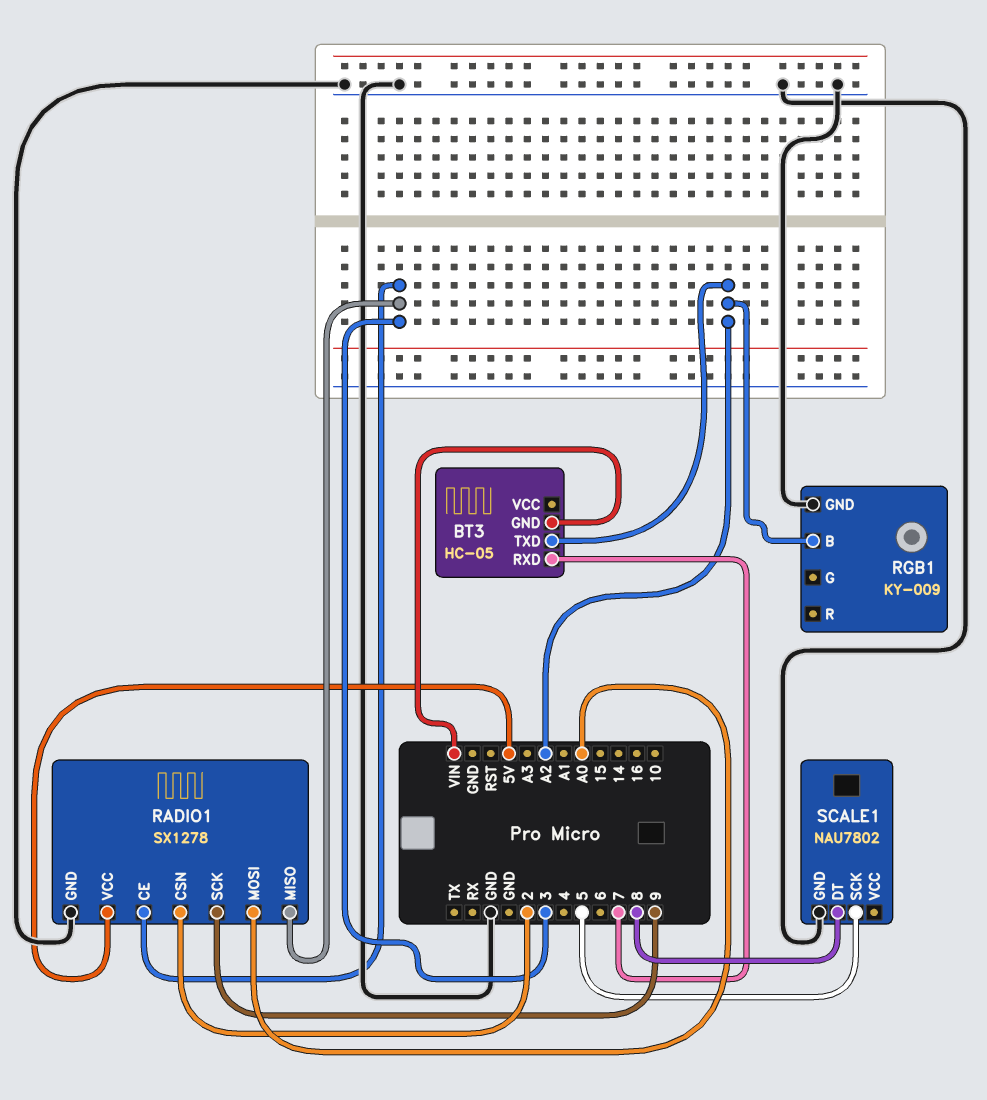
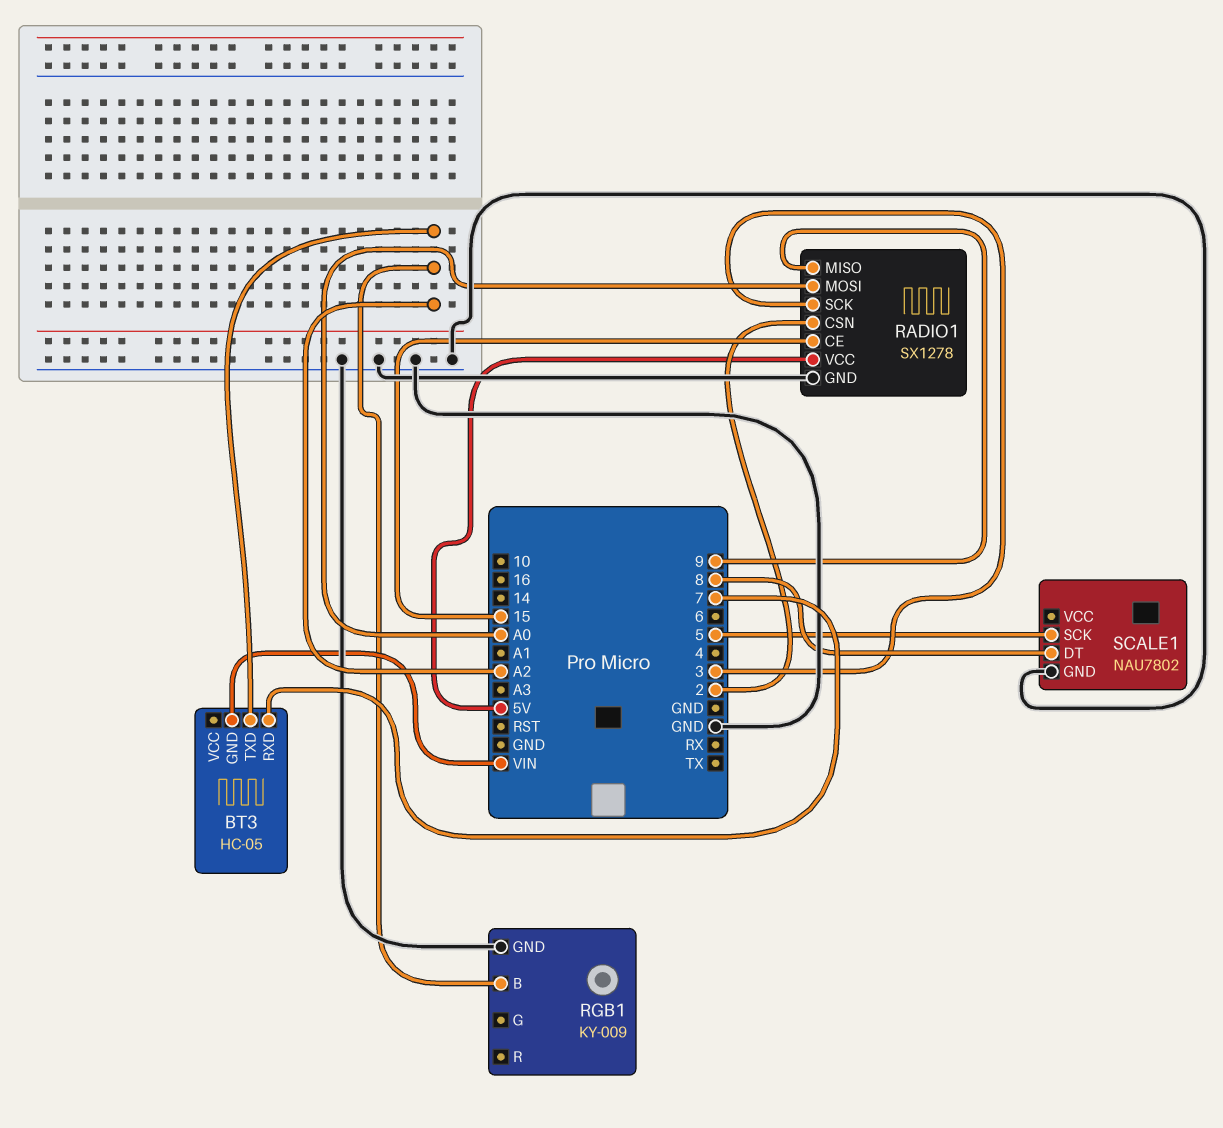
RADIO1 pin CE: 3 -> 15
RADIO1 pin MISO: 3 -> 9
RADIO1 pin SCK: 9 -> 3

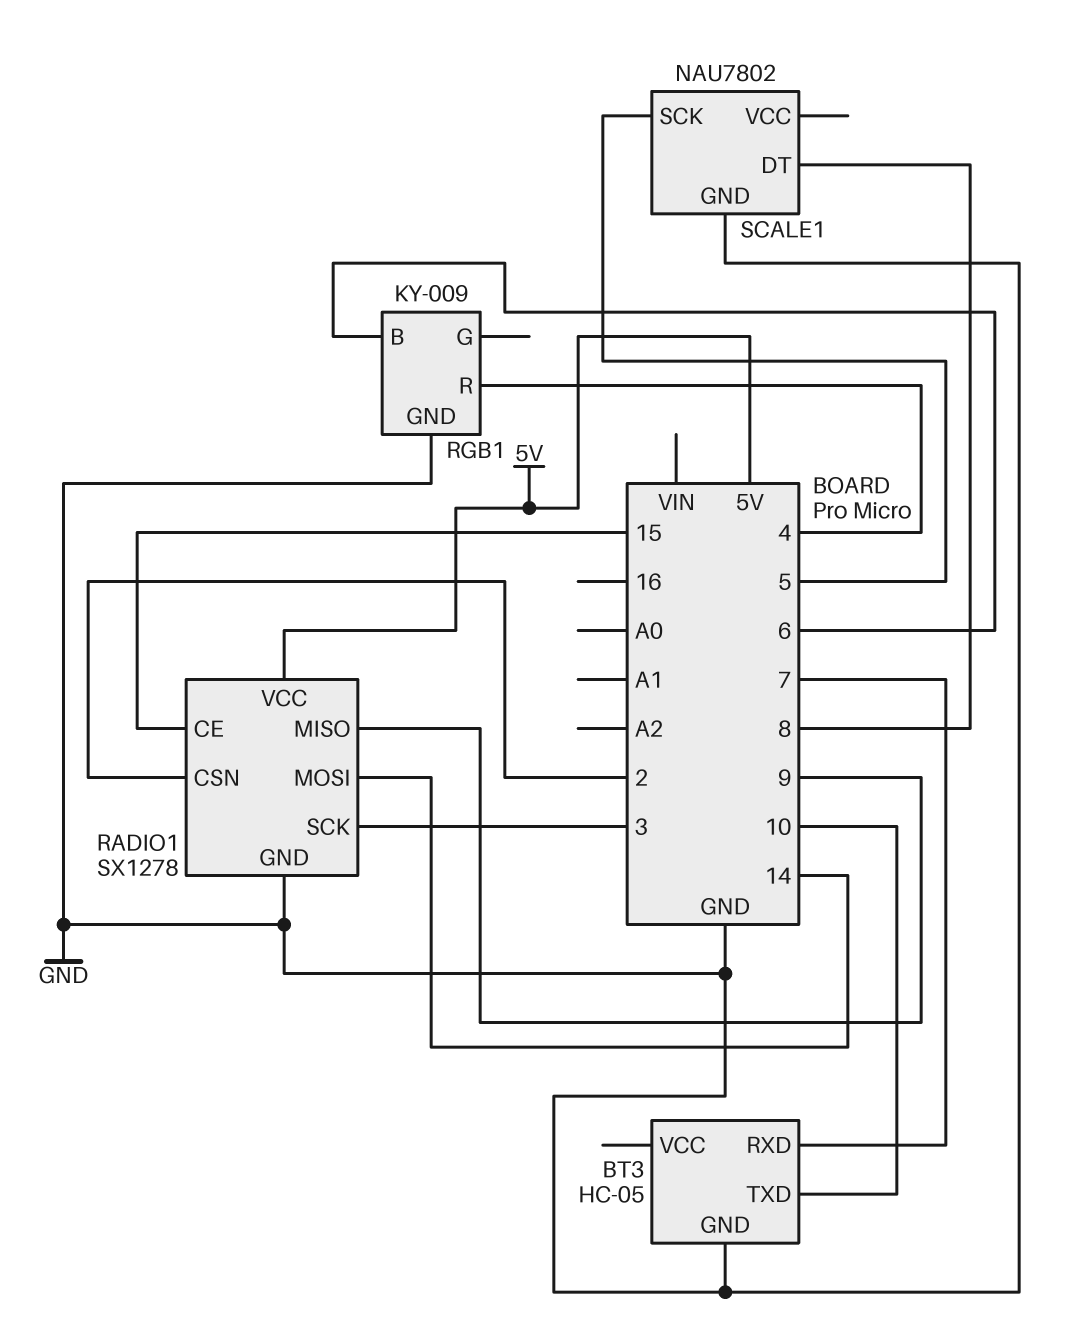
BT3 pin GND: VIN -> GND
BT3 pin TXD: A2 -> 10
RADIO1 pin MOSI: A0 -> 14
RGB1 pin B: A2 -> 6
RGB1 pin R: none -> 4

